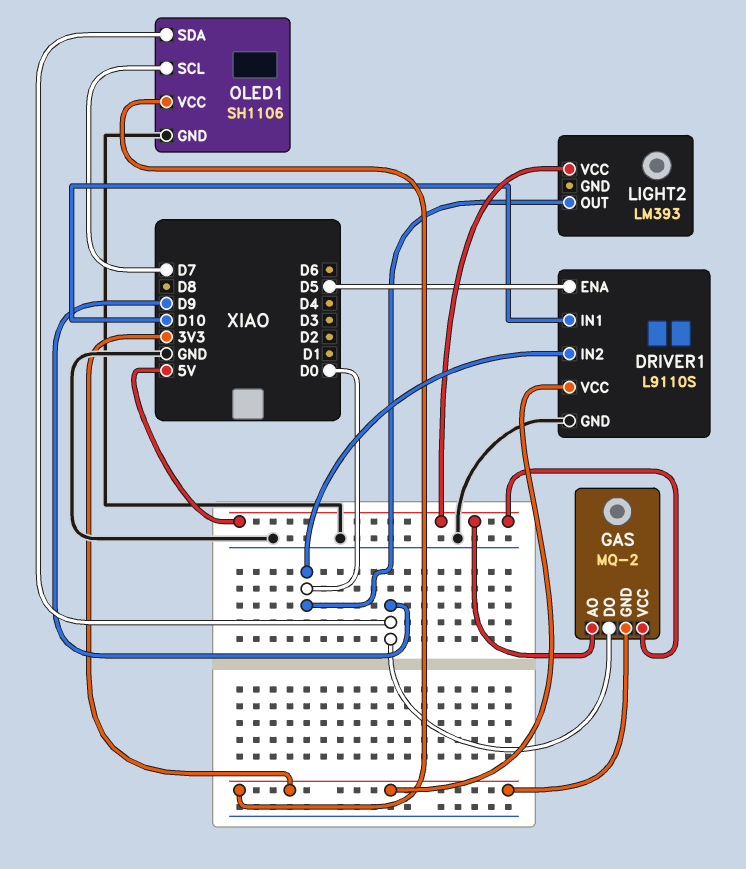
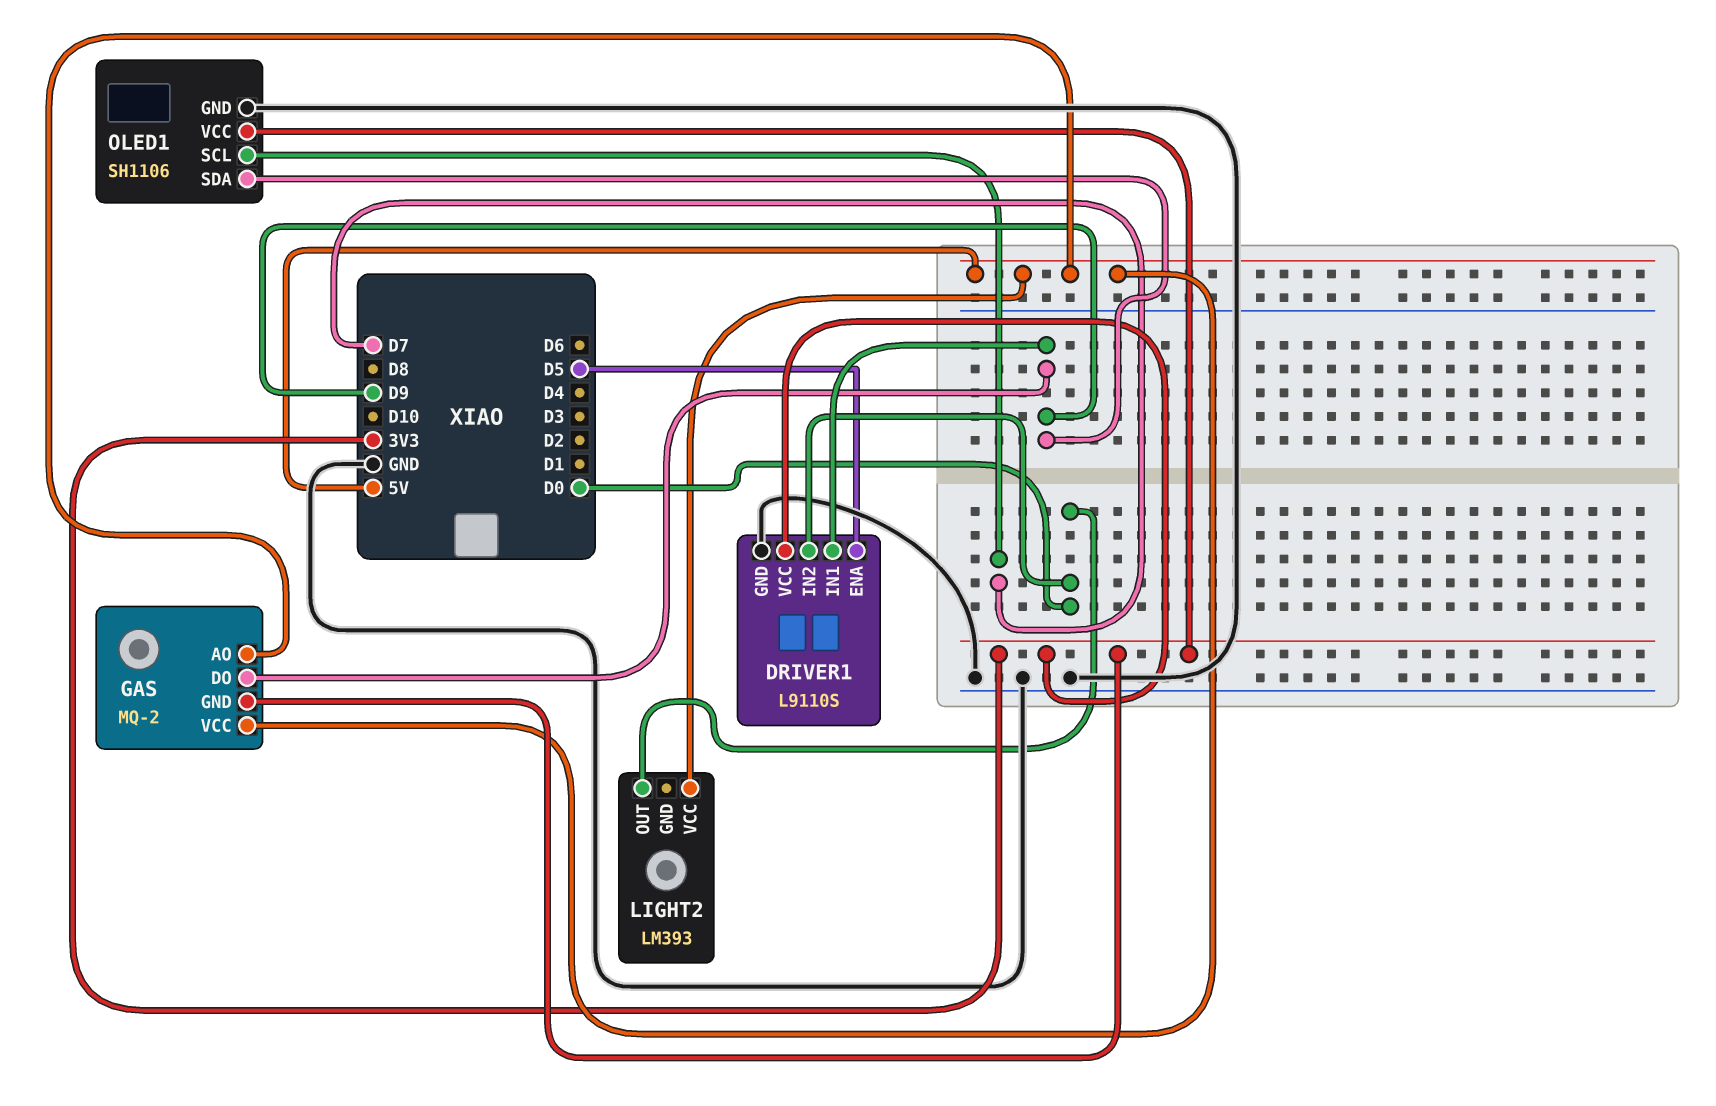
DRIVER1 pin IN1: D10 -> D9

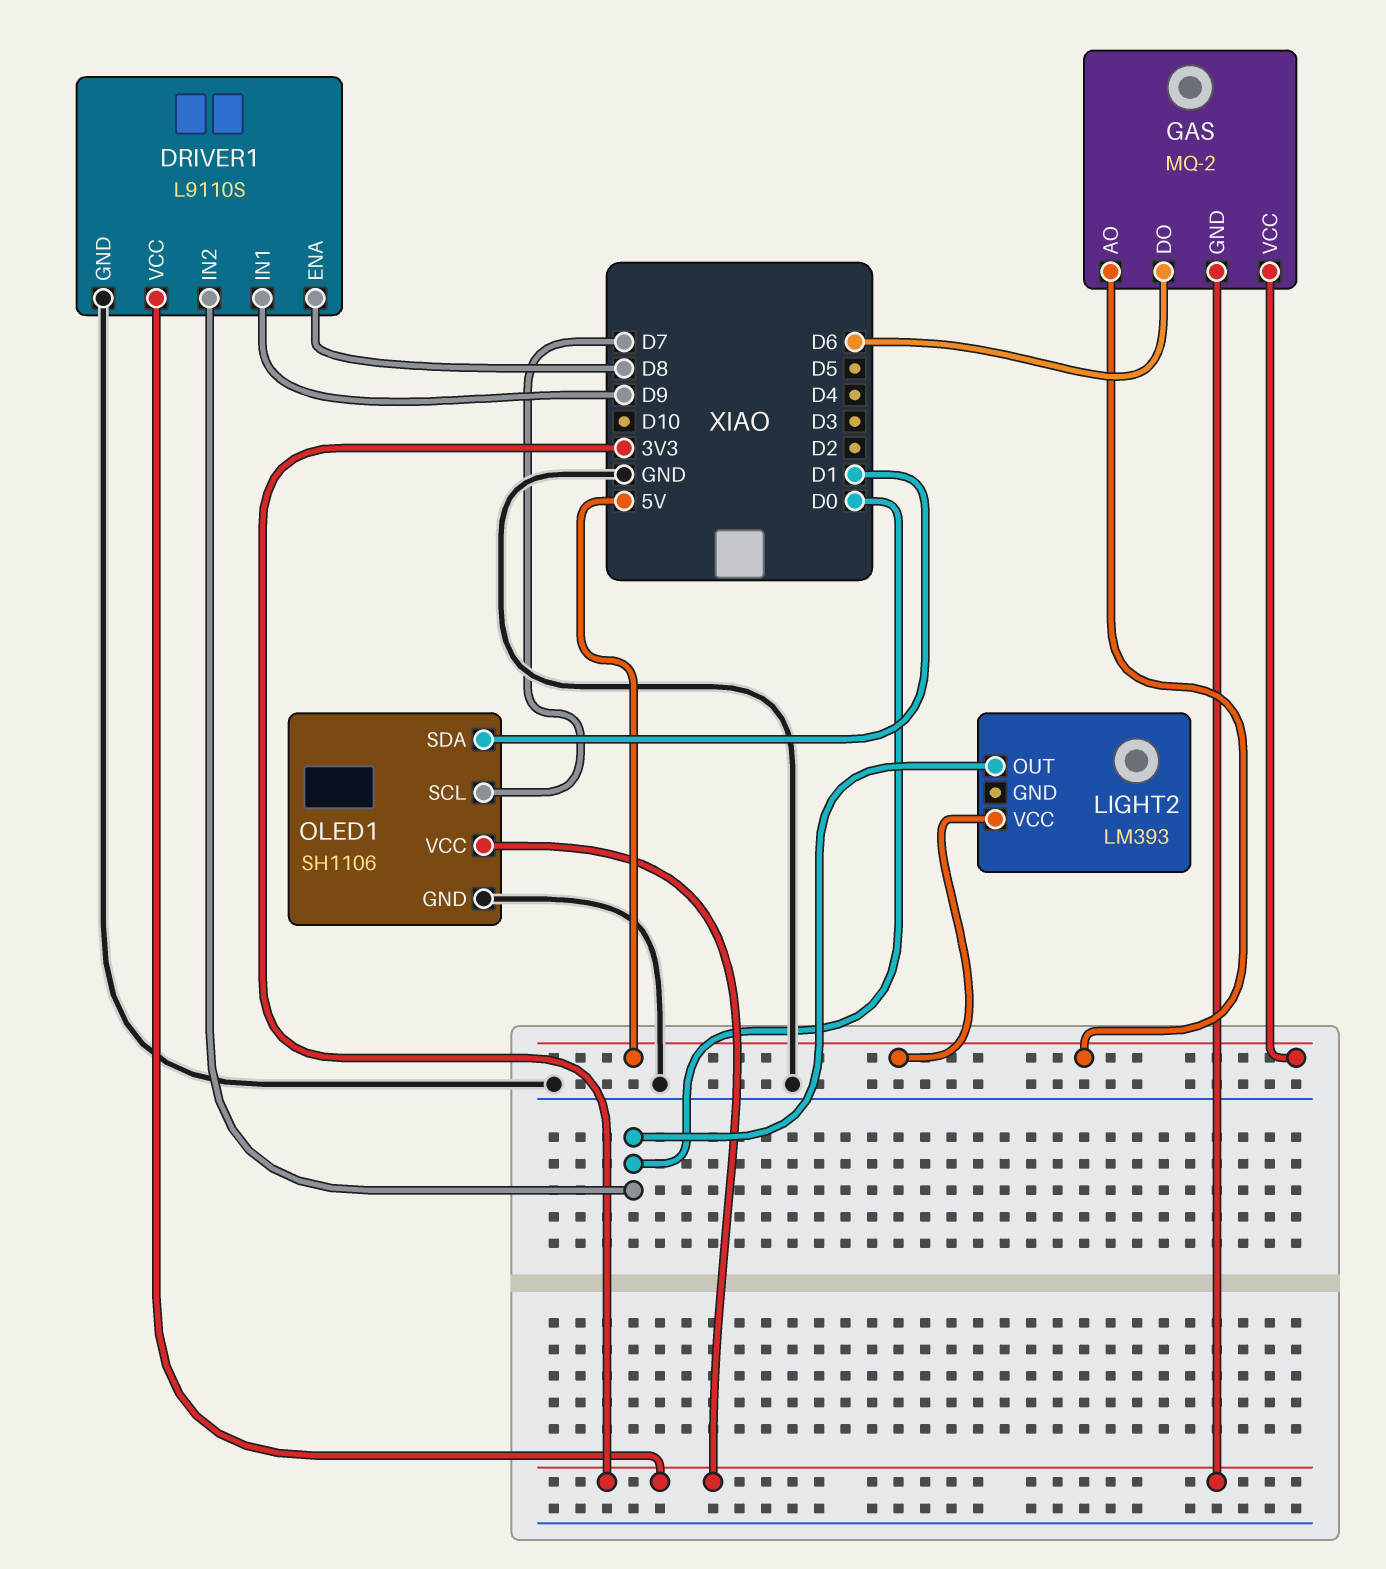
DRIVER1 pin ENA: D5 -> D8
GAS pin DO: D9 -> D6
OLED1 pin SDA: D9 -> D1

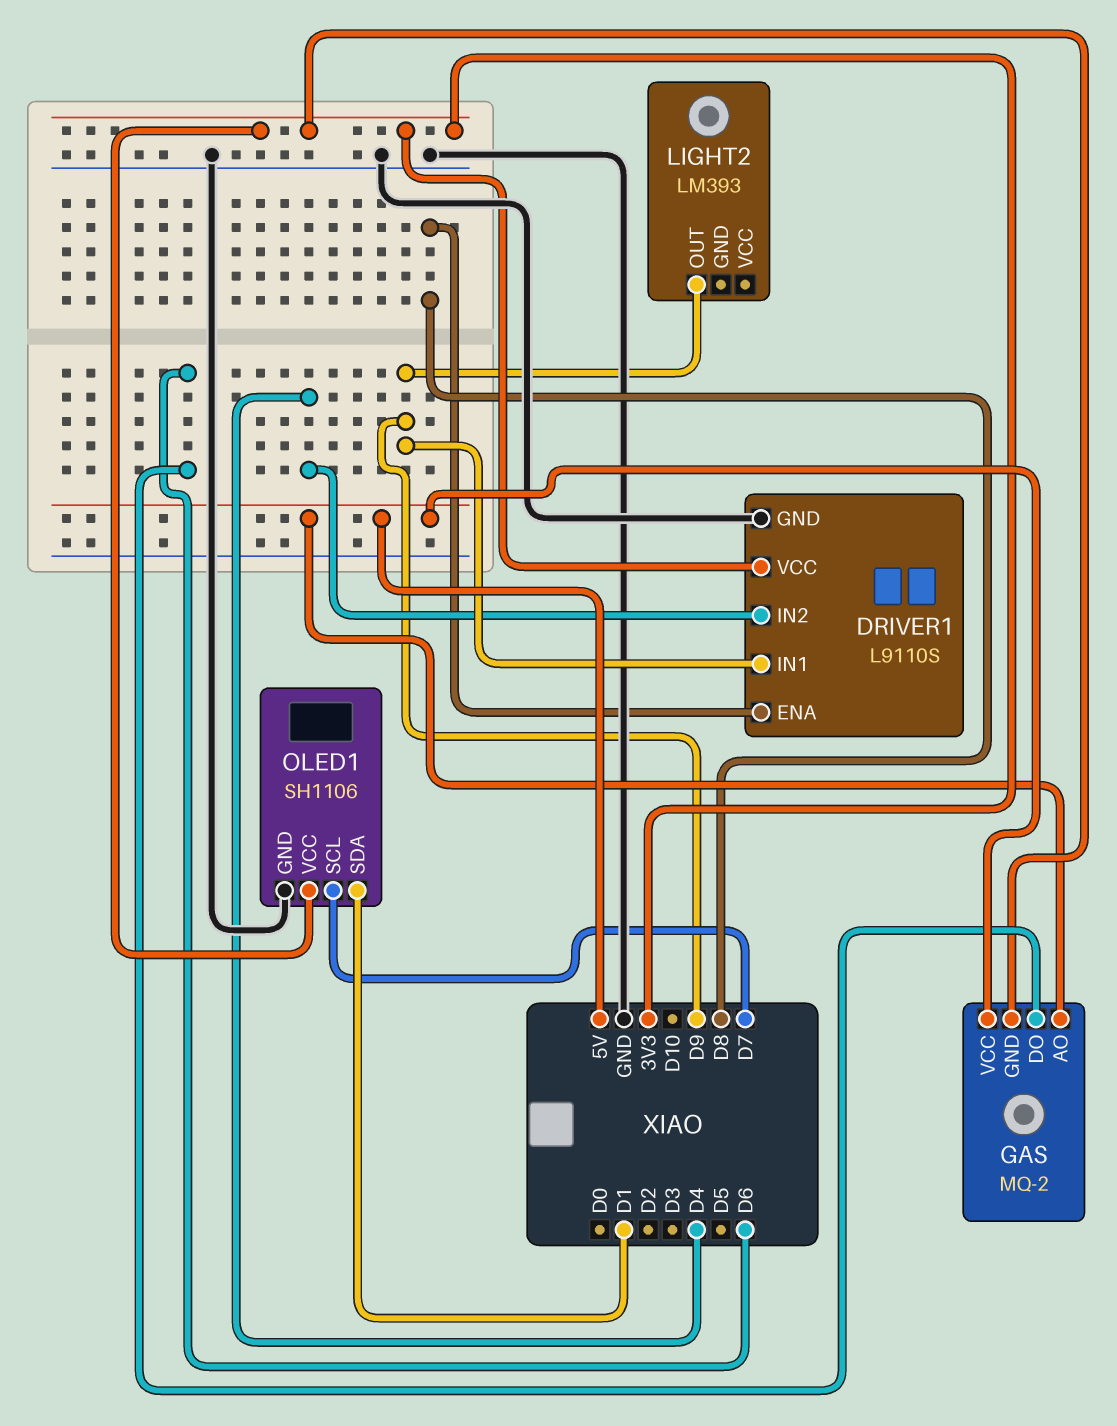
DRIVER1 pin IN2: D0 -> D4
LIGHT2 pin OUT: D0 -> D9
LIGHT2 pin VCC: 5V -> none

